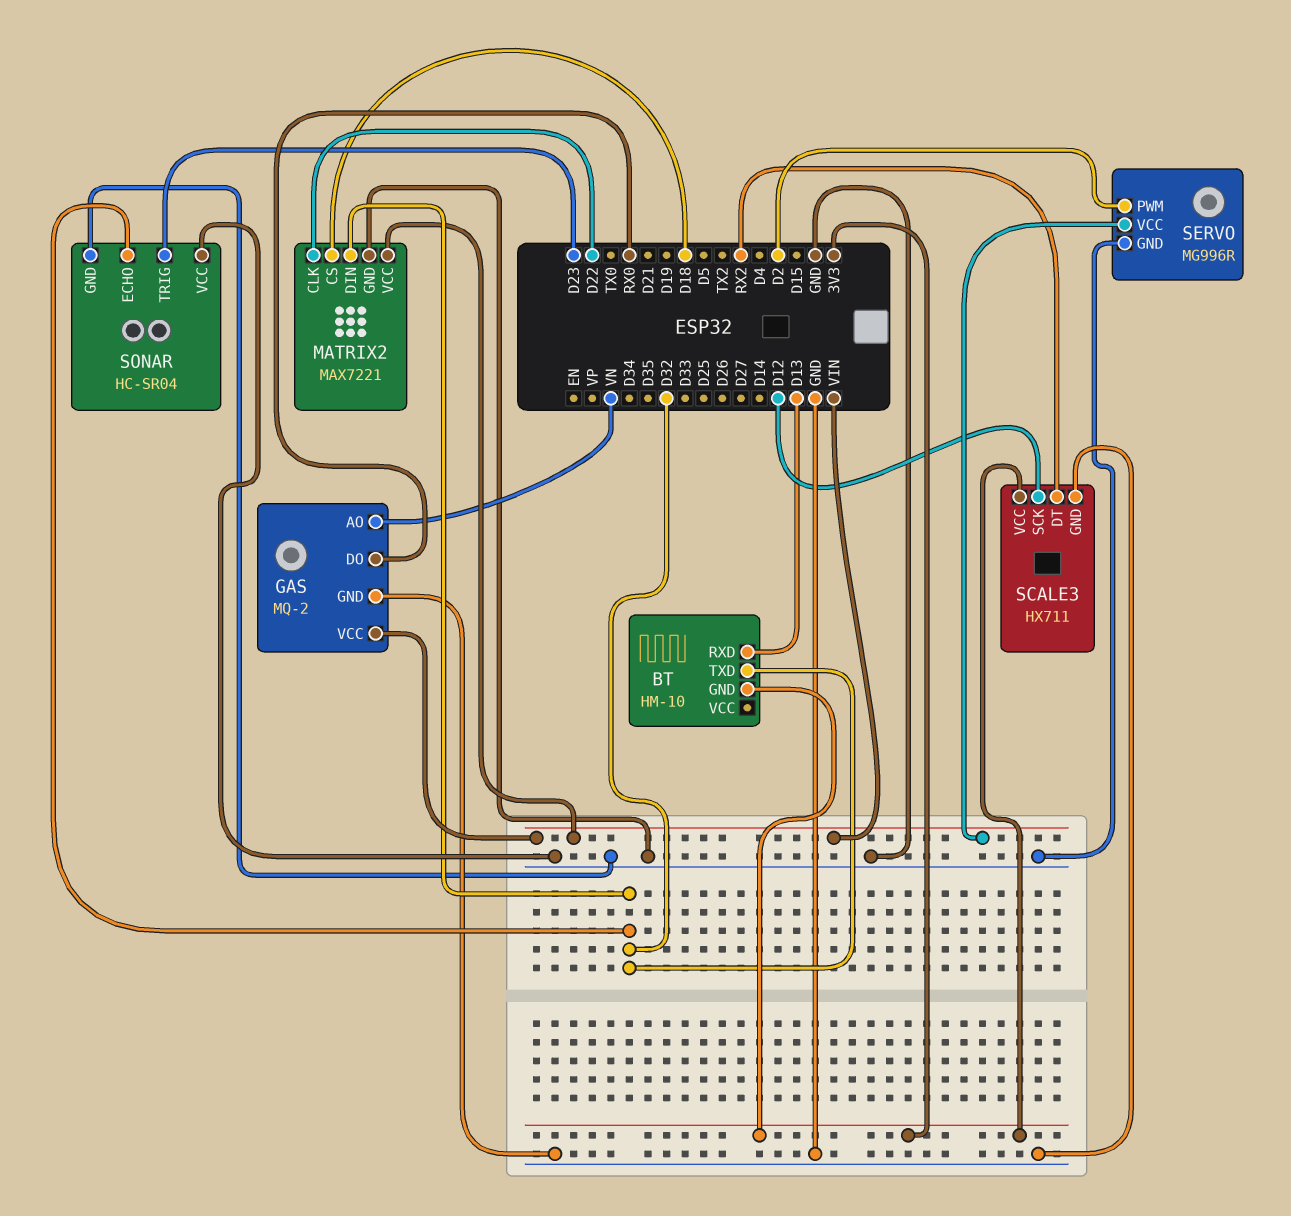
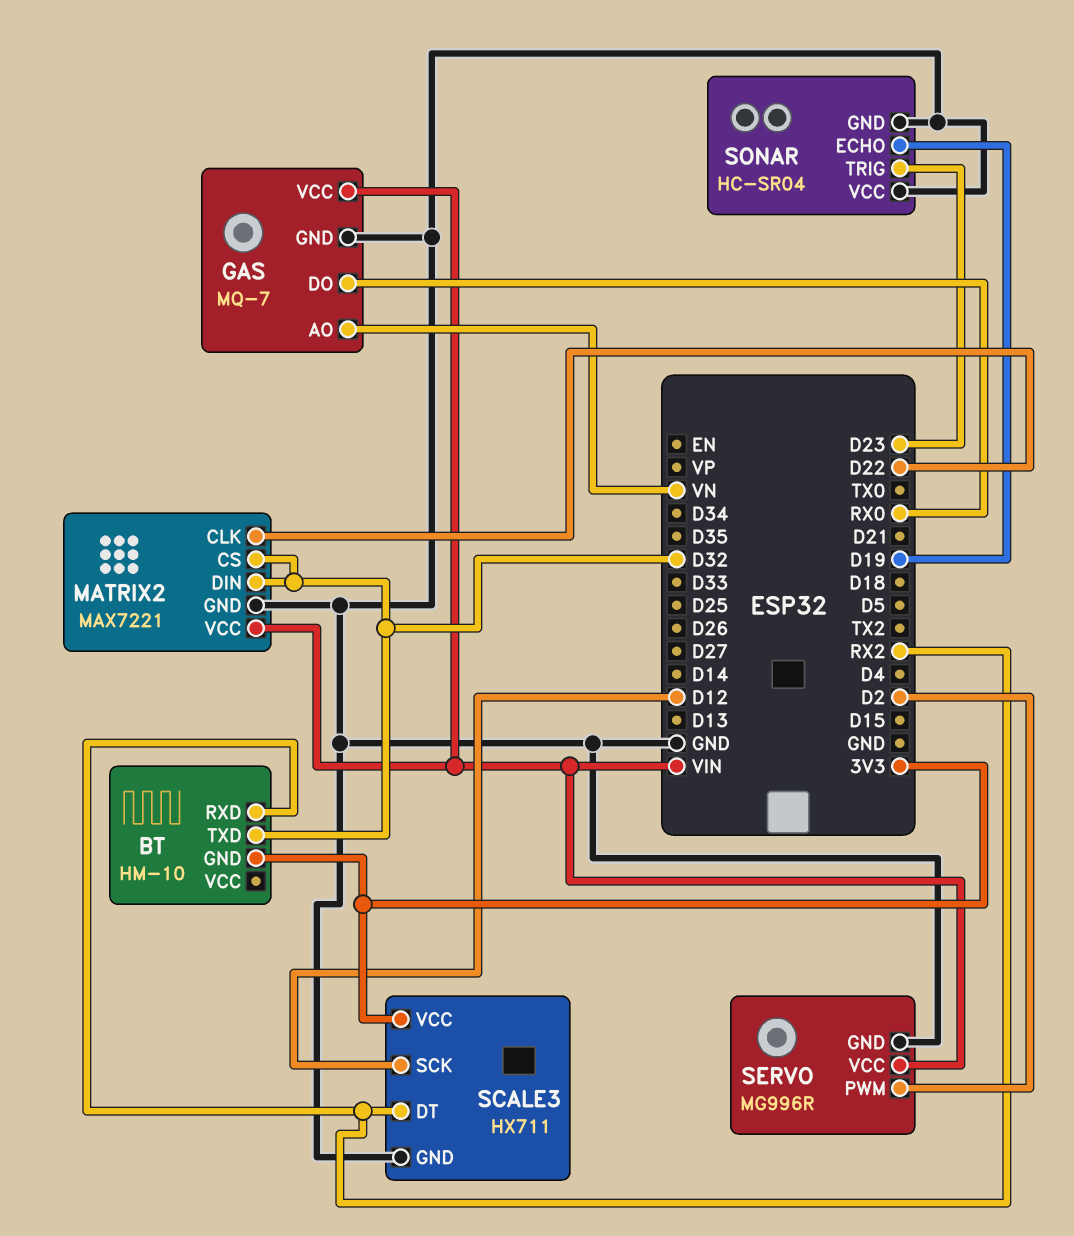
BT pin RXD: D13 -> RX2
GAS: MQ-2 -> MQ-7
MATRIX2 pin CS: D18 -> D32
SONAR pin ECHO: D32 -> D19

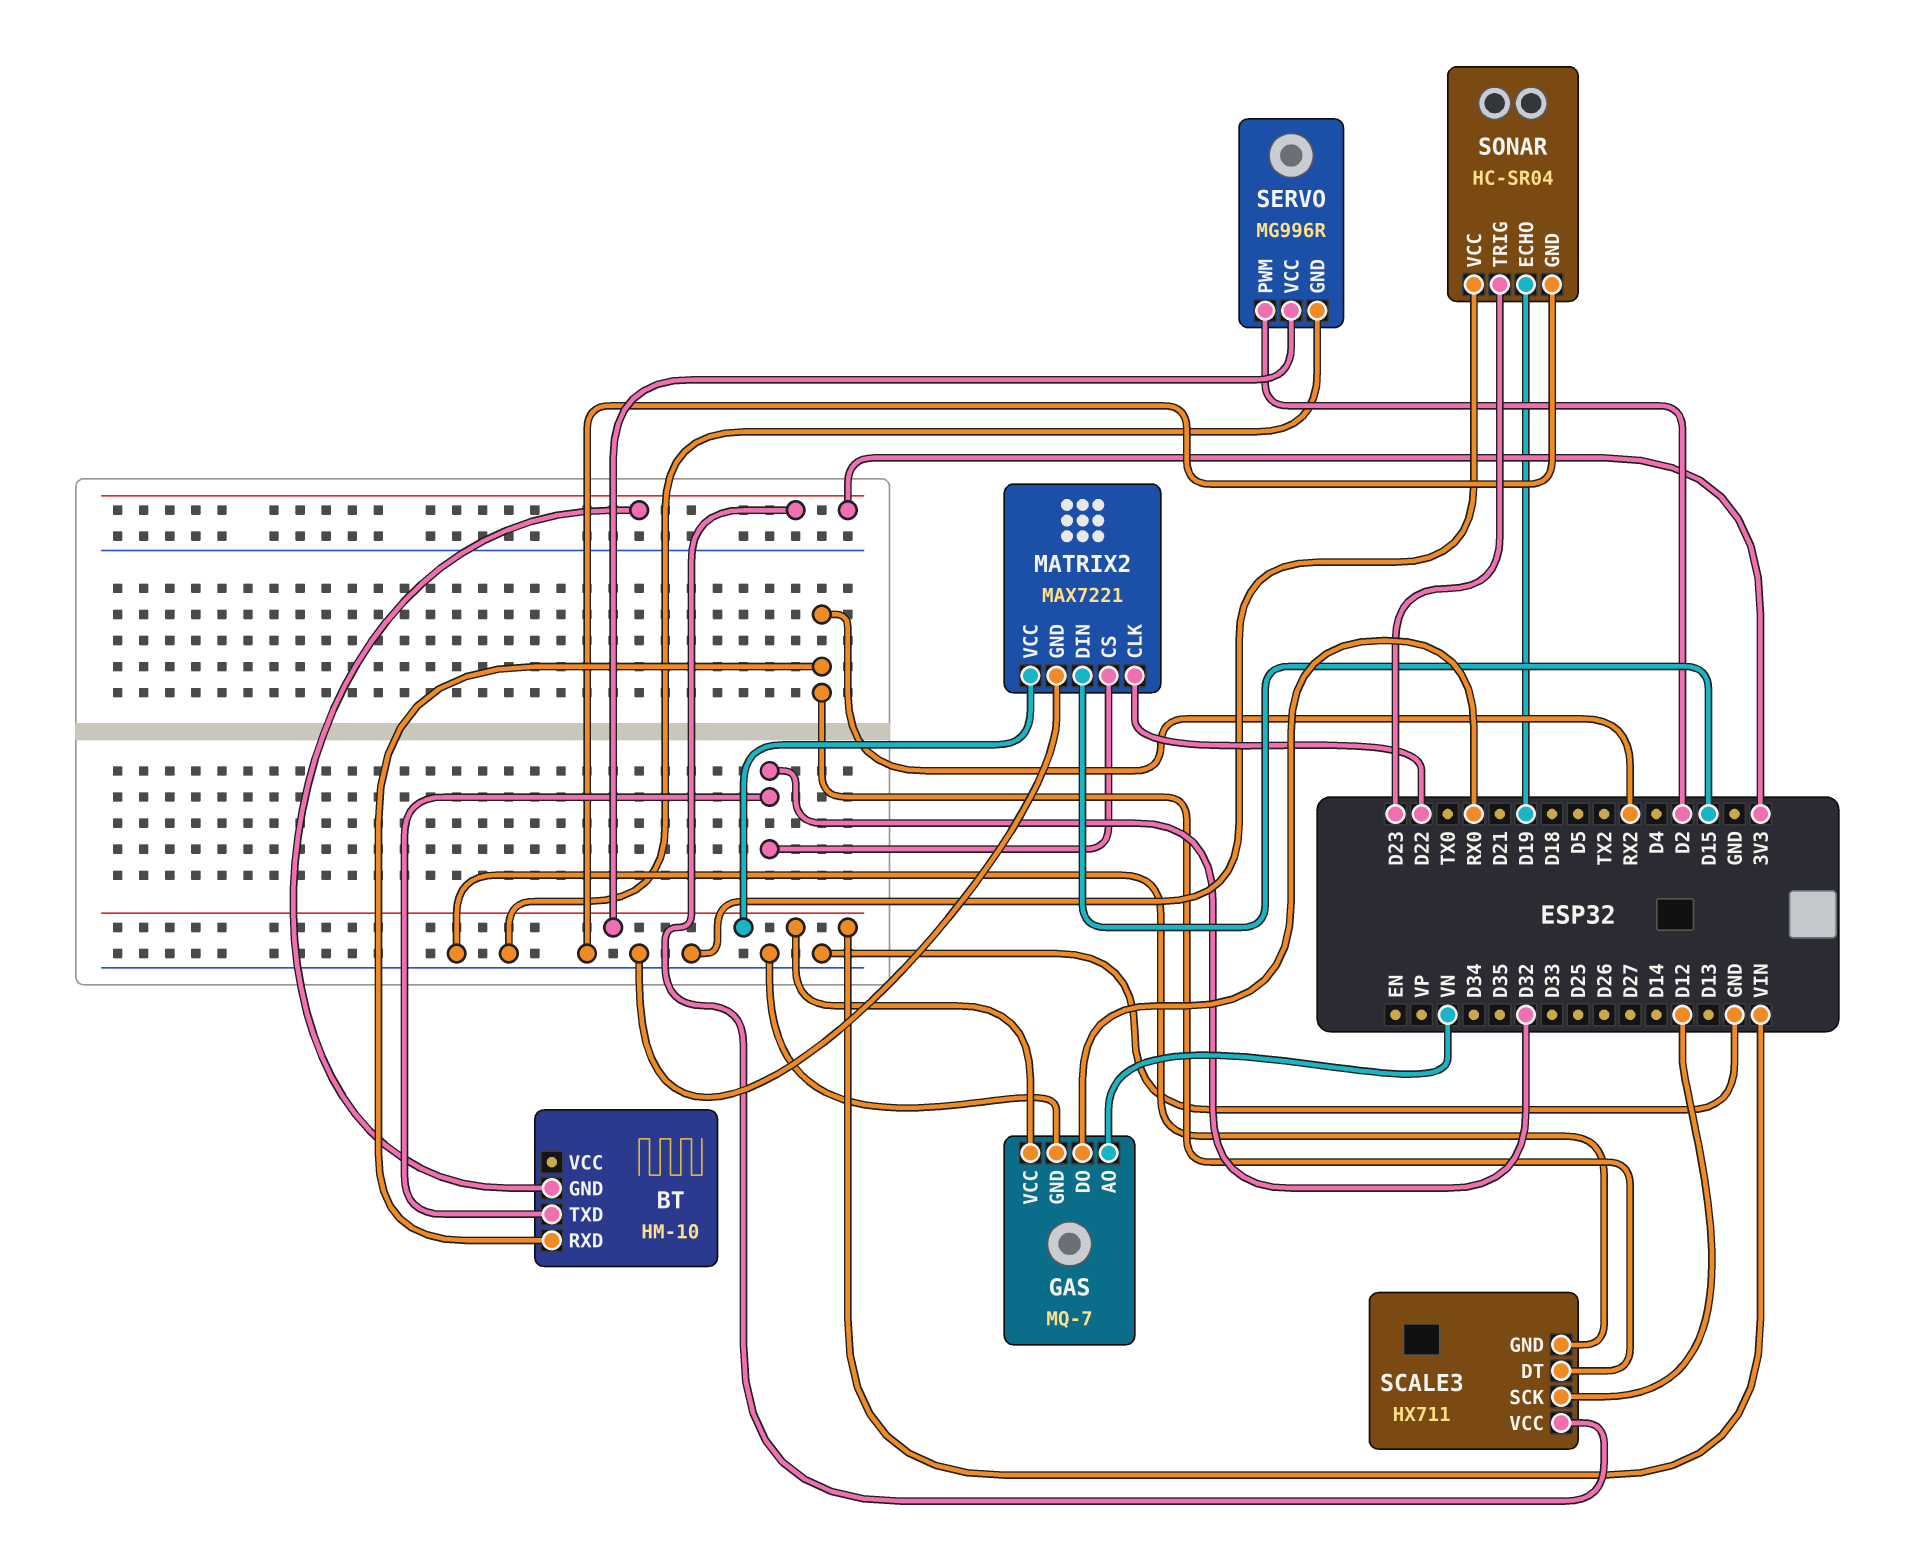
MATRIX2 pin DIN: D32 -> D15

